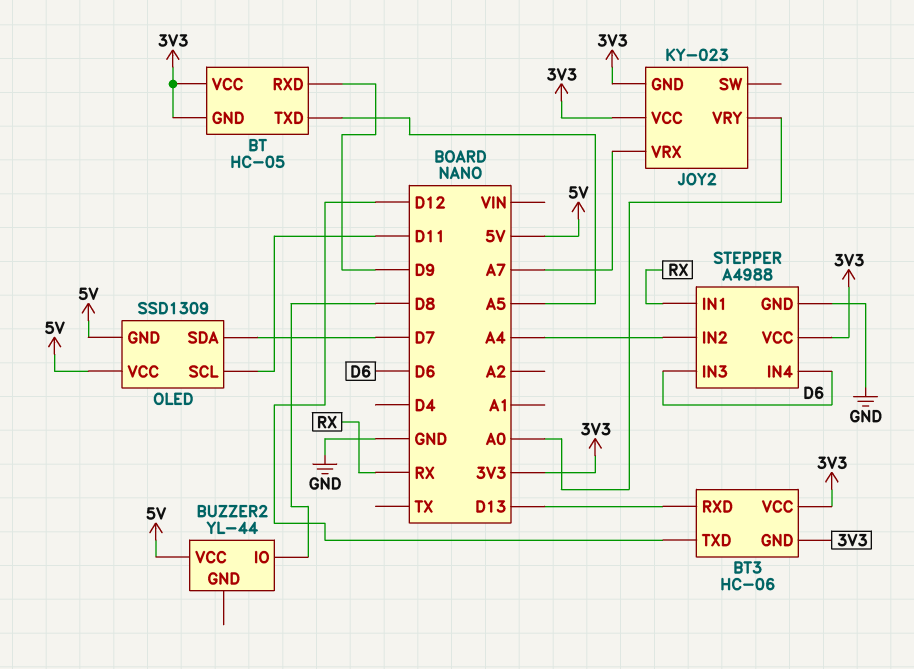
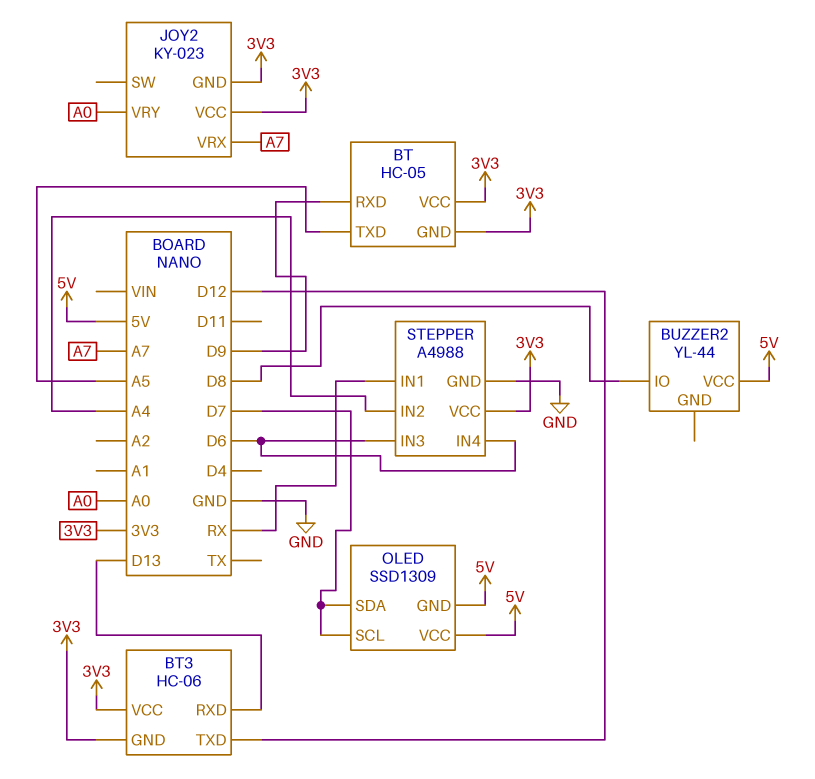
OLED pin SCL: D11 -> D7

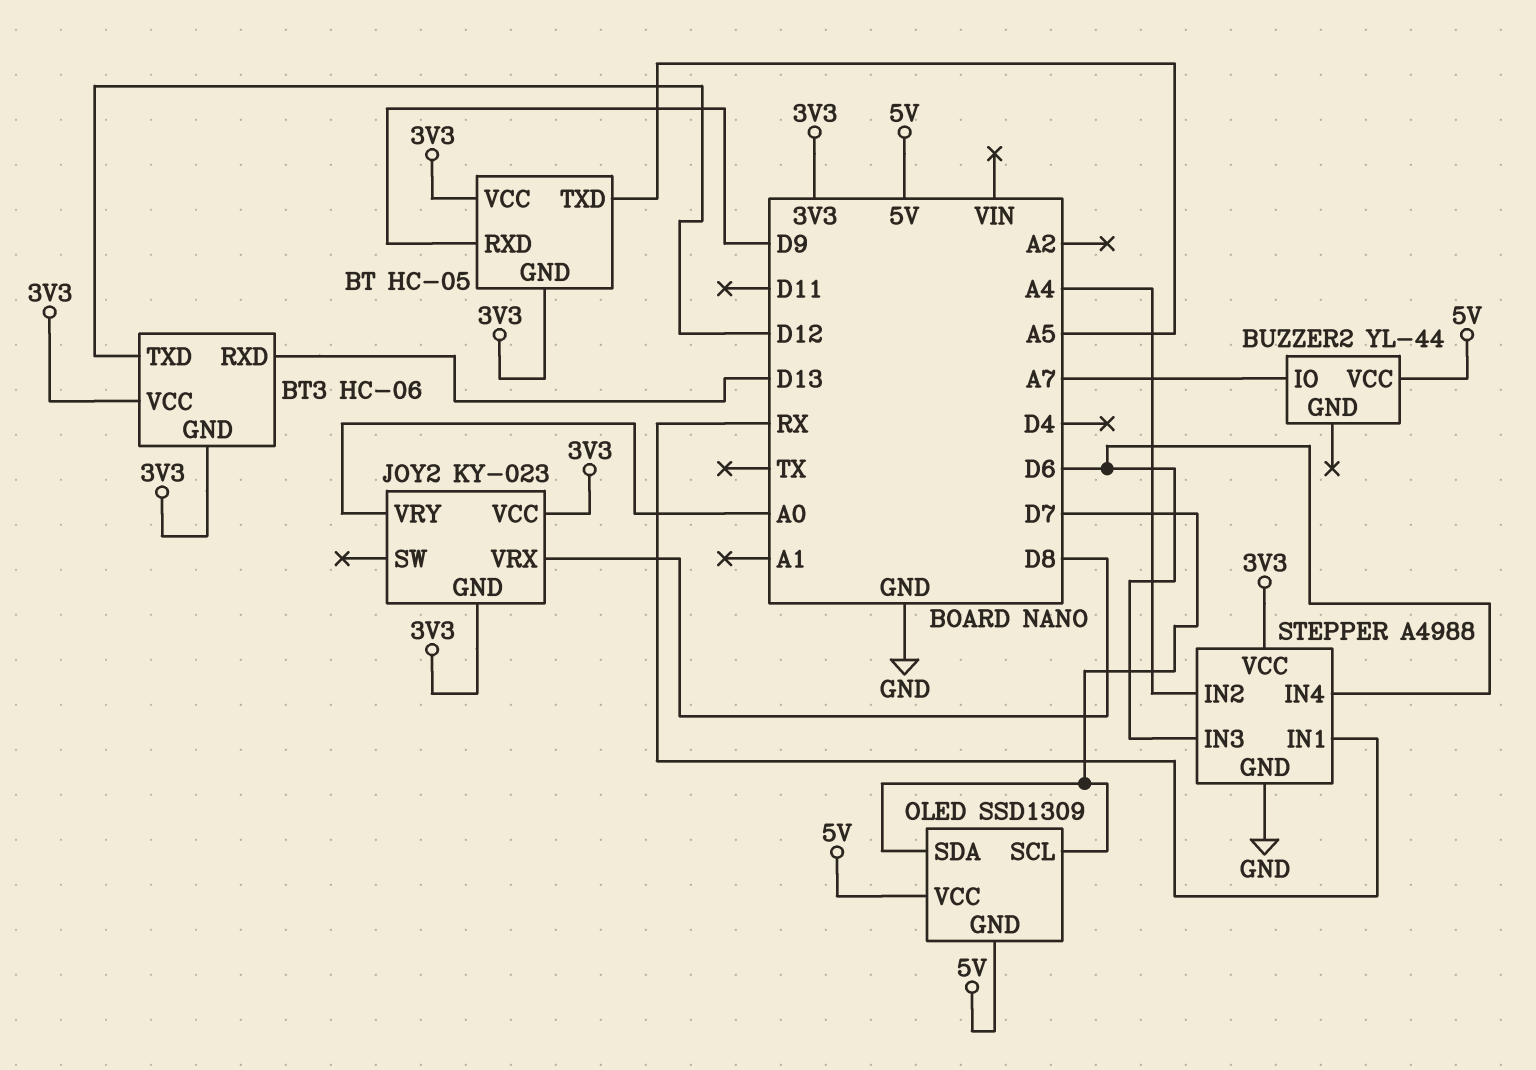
BUZZER2 pin IO: D8 -> A7
JOY2 pin VRX: A7 -> D8

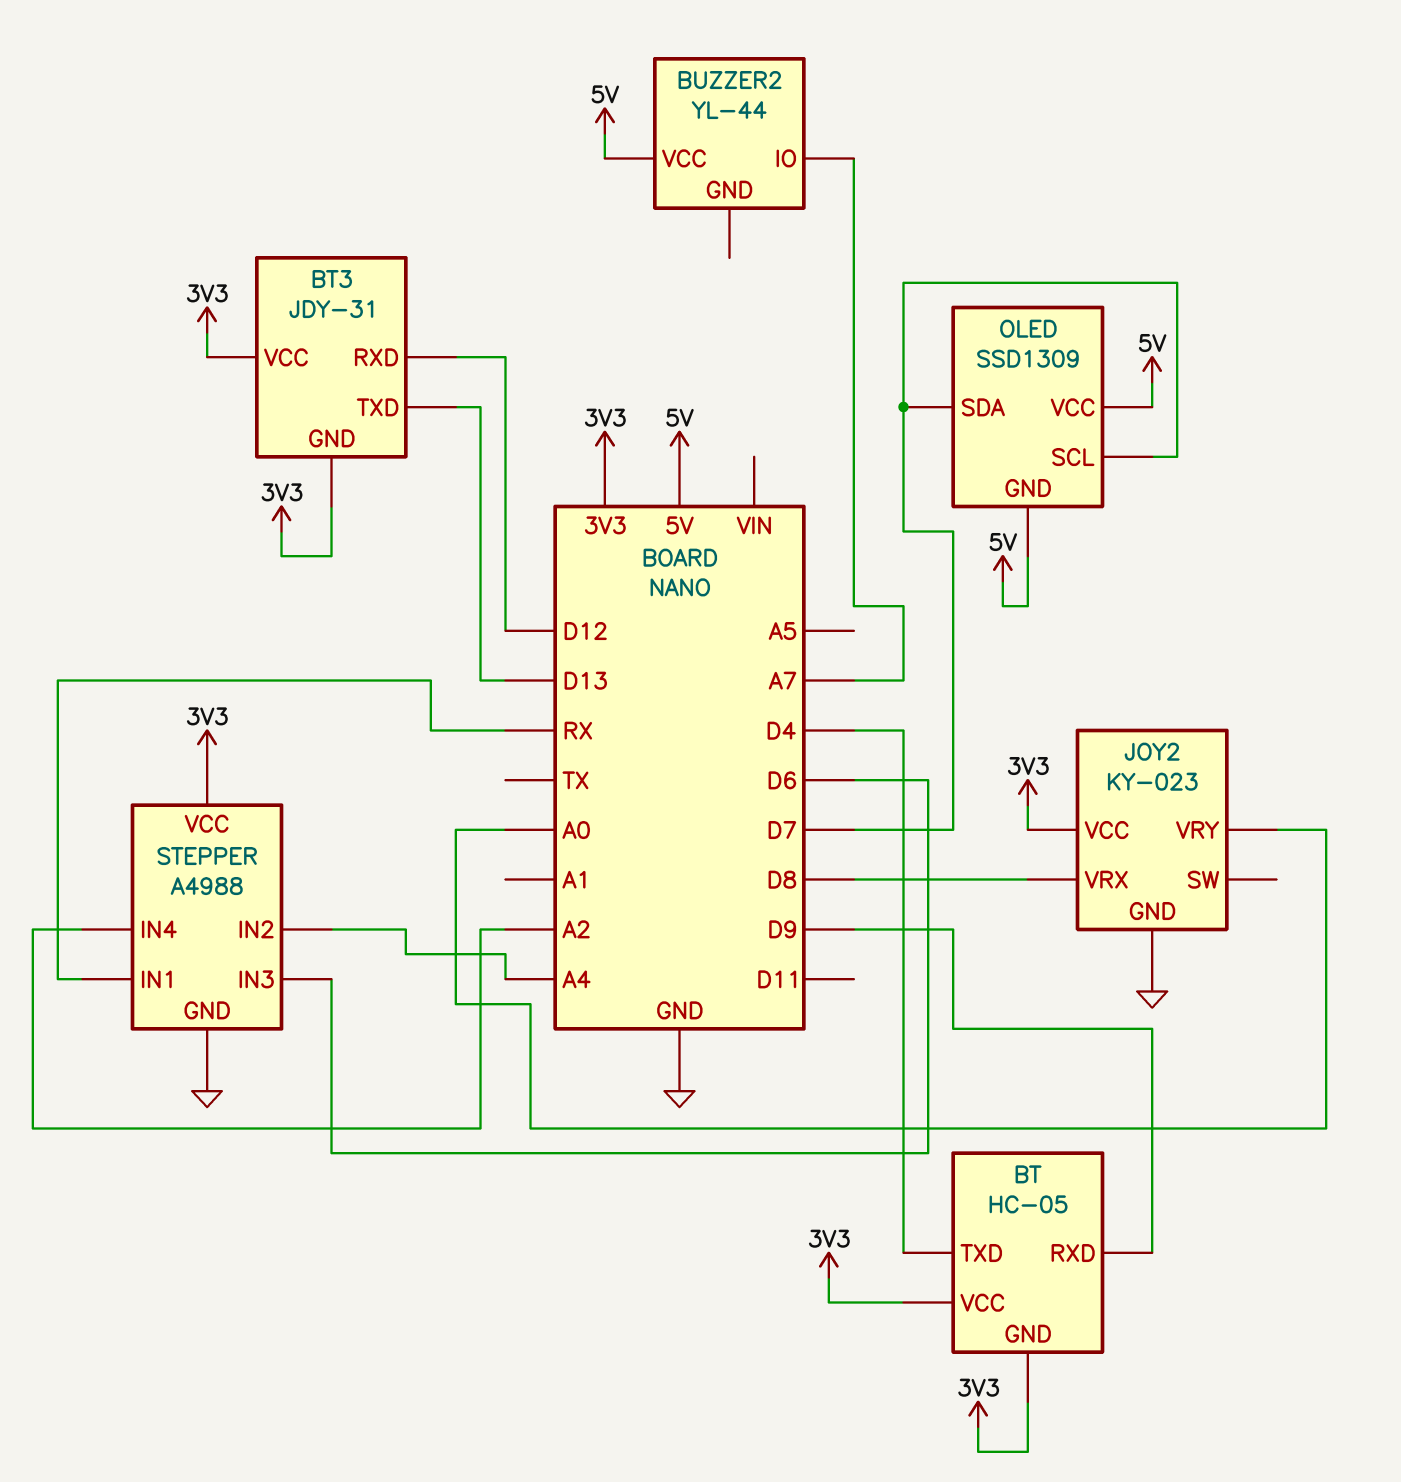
BT pin TXD: A5 -> D4
BT3: HC-06 -> JDY-31
BT3 pin RXD: D13 -> D12
BT3 pin TXD: D12 -> D13
JOY2 pin GND: 3V3 -> GND
STEPPER pin IN4: D6 -> A2

